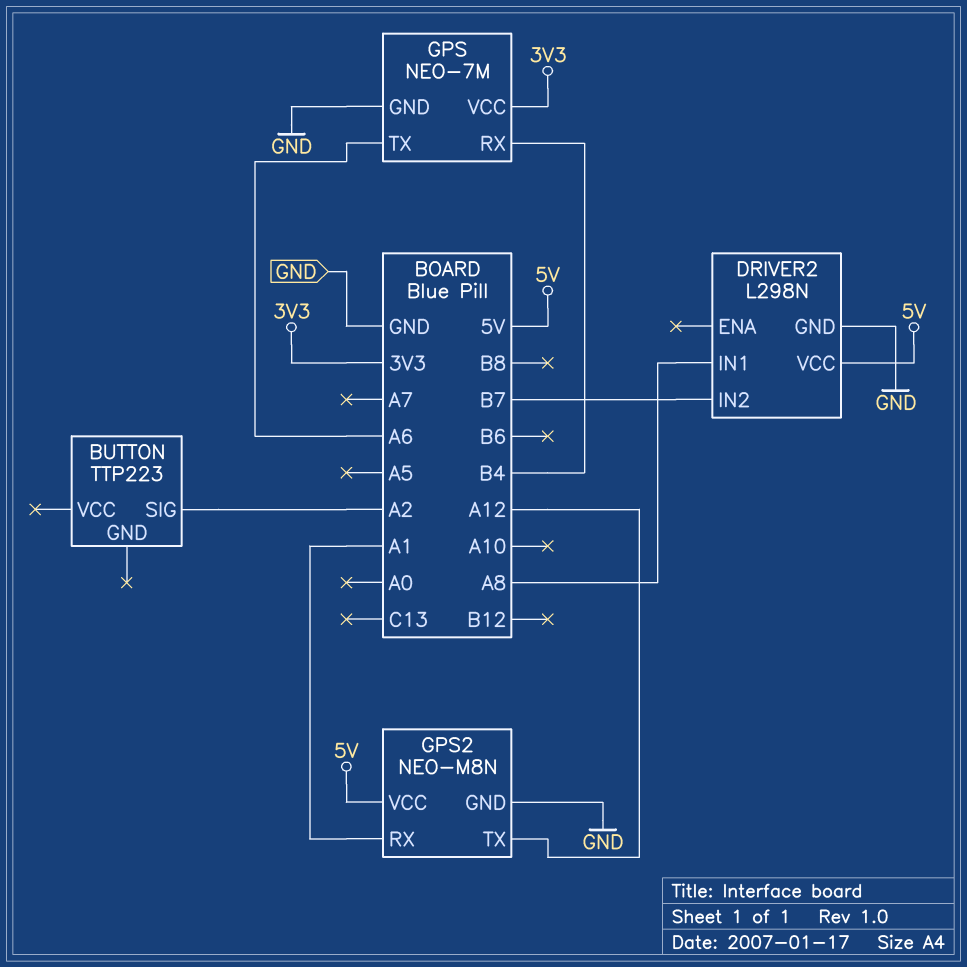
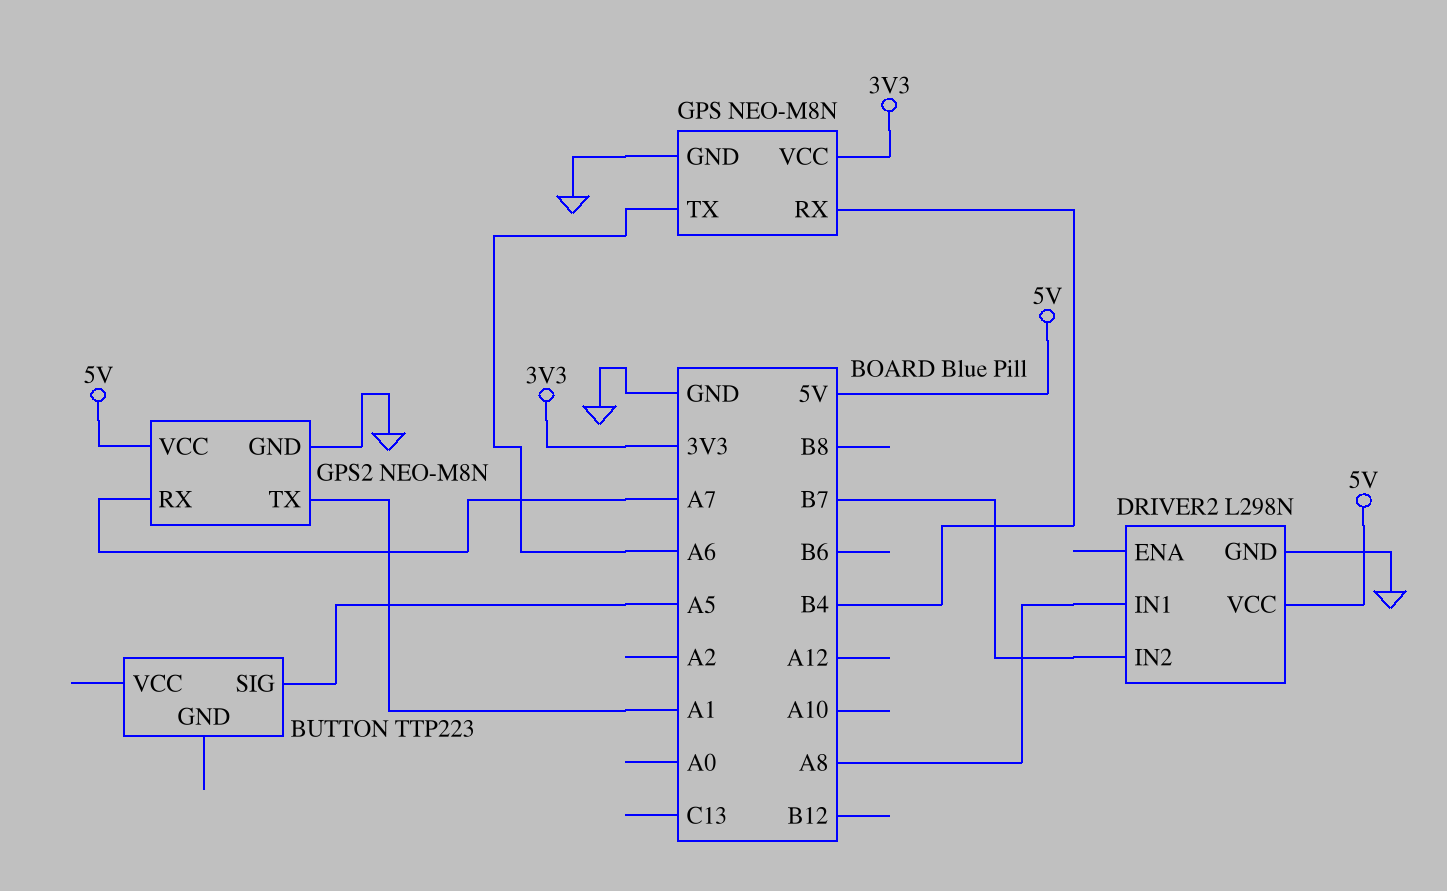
BUTTON pin SIG: A2 -> A5
GPS: NEO-7M -> NEO-M8N
GPS2 pin RX: A1 -> A7
GPS2 pin TX: A12 -> A1

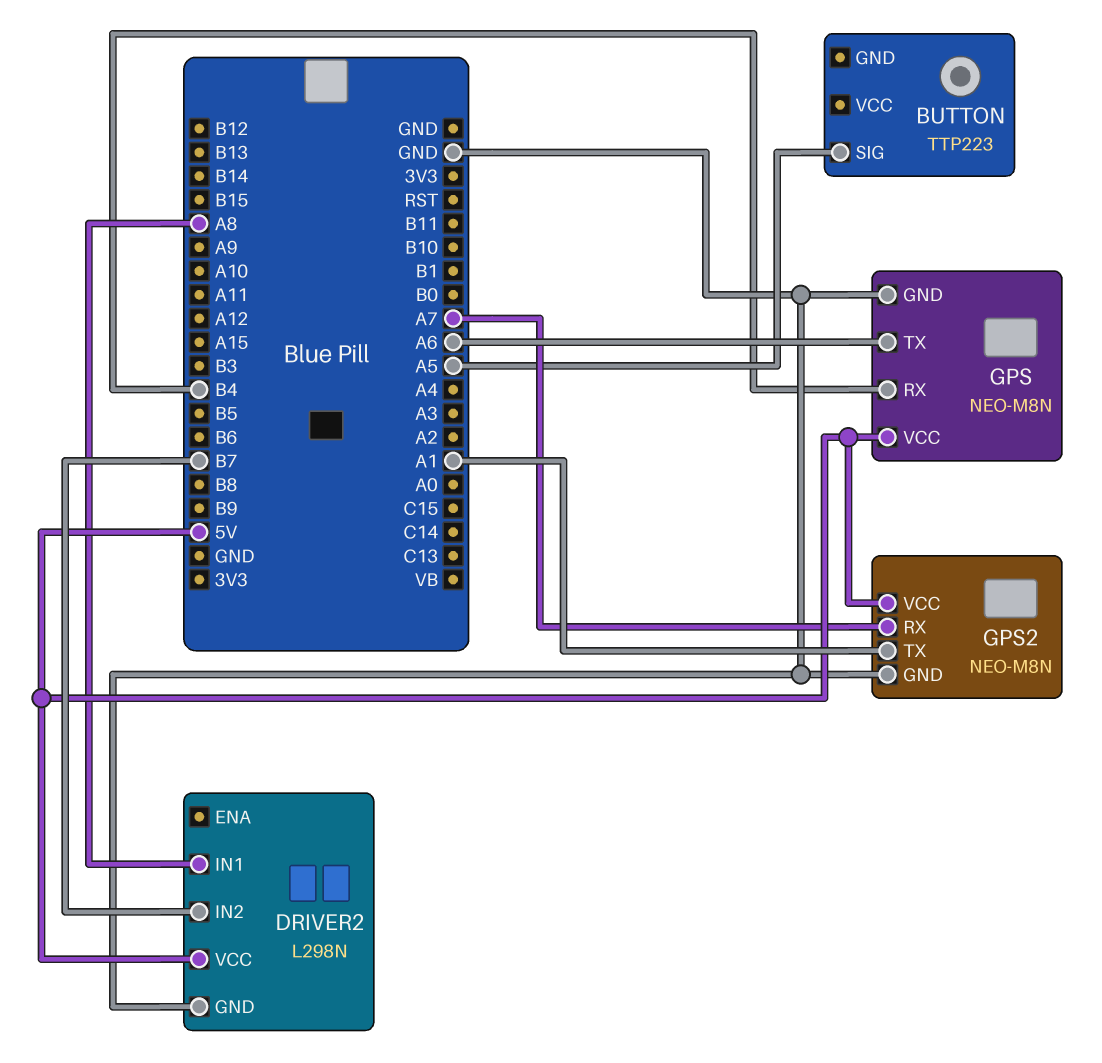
GPS pin VCC: 3V3 -> 5V

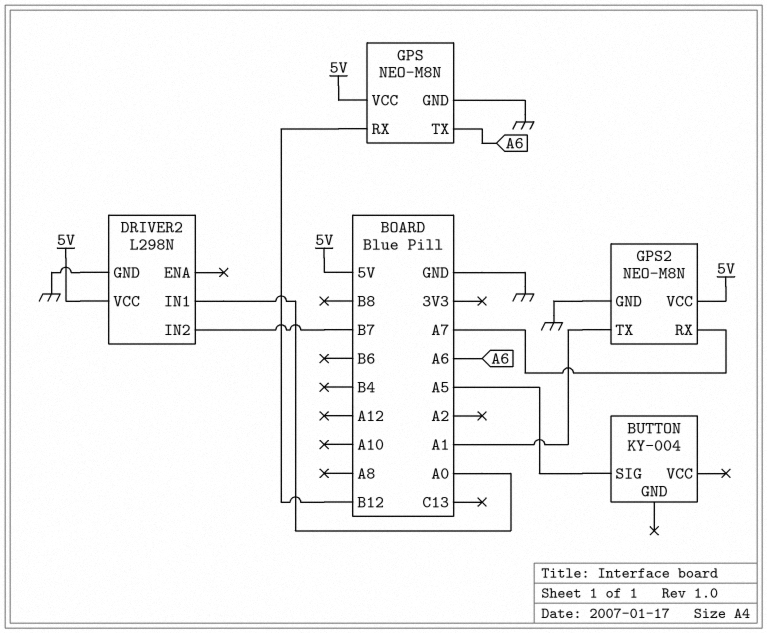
BUTTON: TTP223 -> KY-004
DRIVER2 pin IN1: A8 -> A0
GPS pin RX: B4 -> B12

